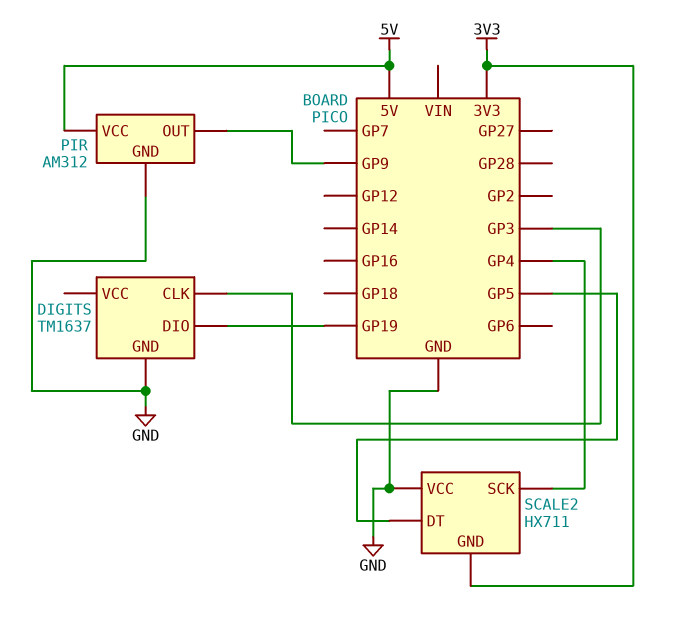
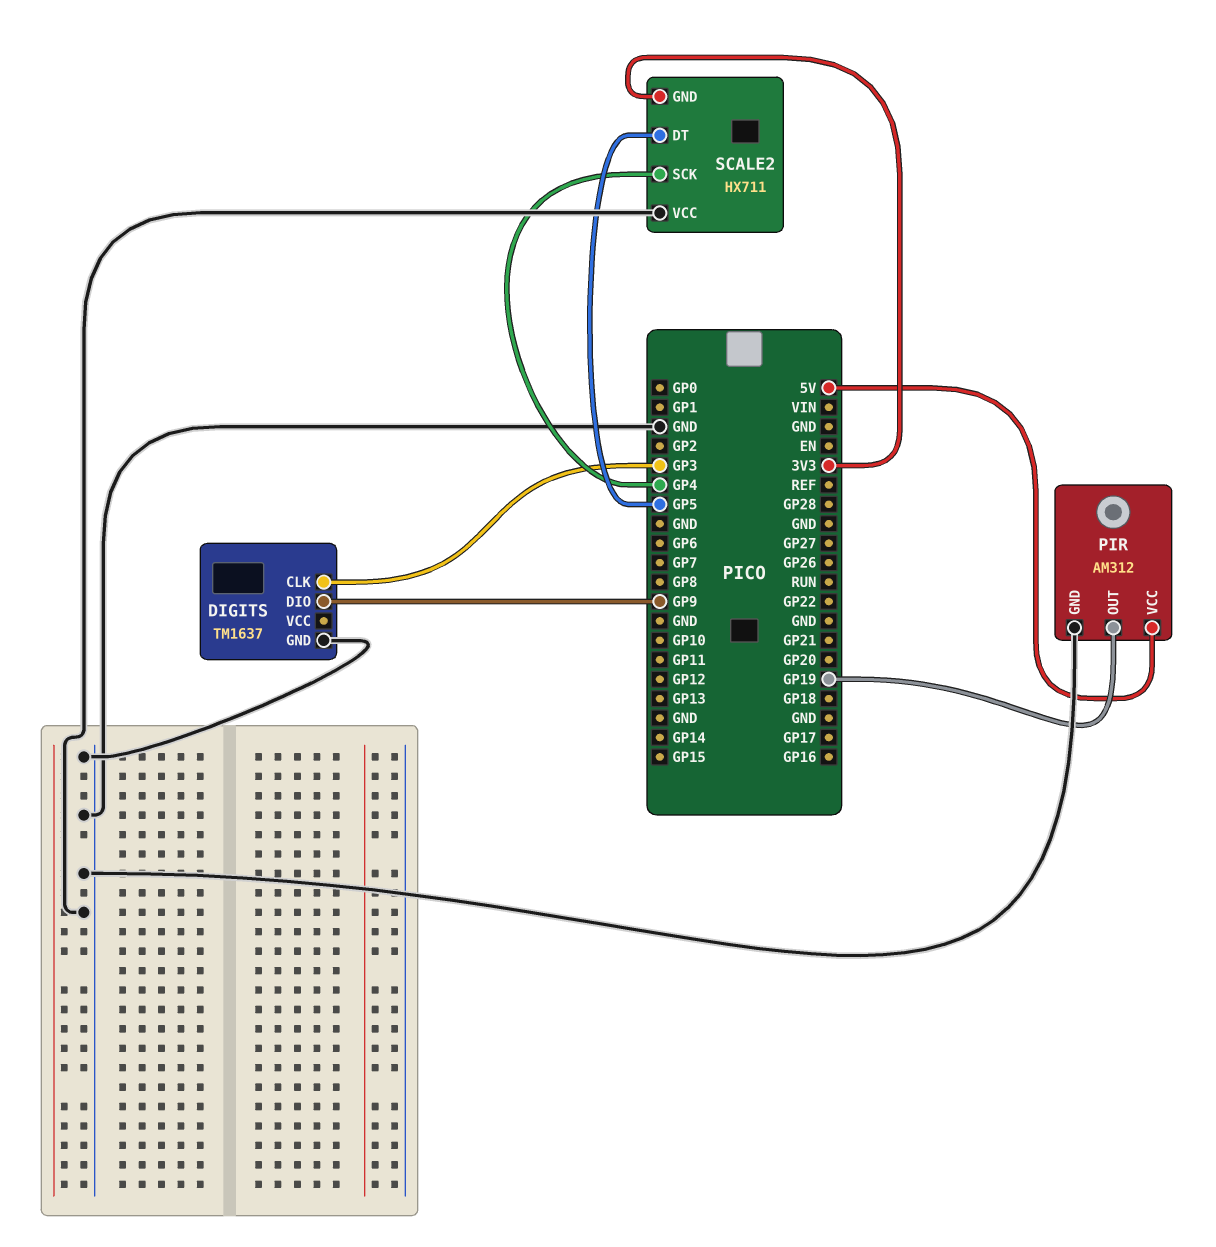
DIGITS pin DIO: GP19 -> GP9
PIR pin OUT: GP9 -> GP19

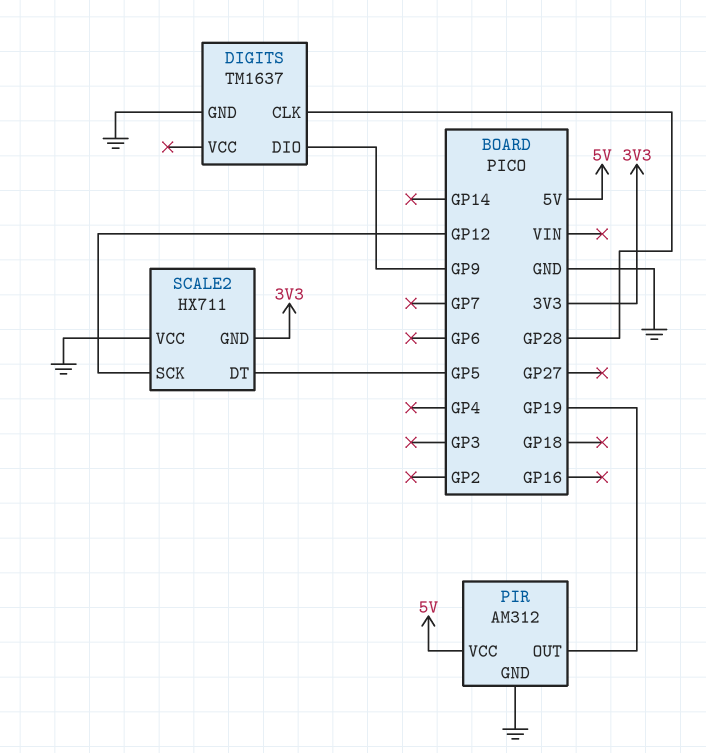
DIGITS pin CLK: GP3 -> GP28
SCALE2 pin SCK: GP4 -> GP12

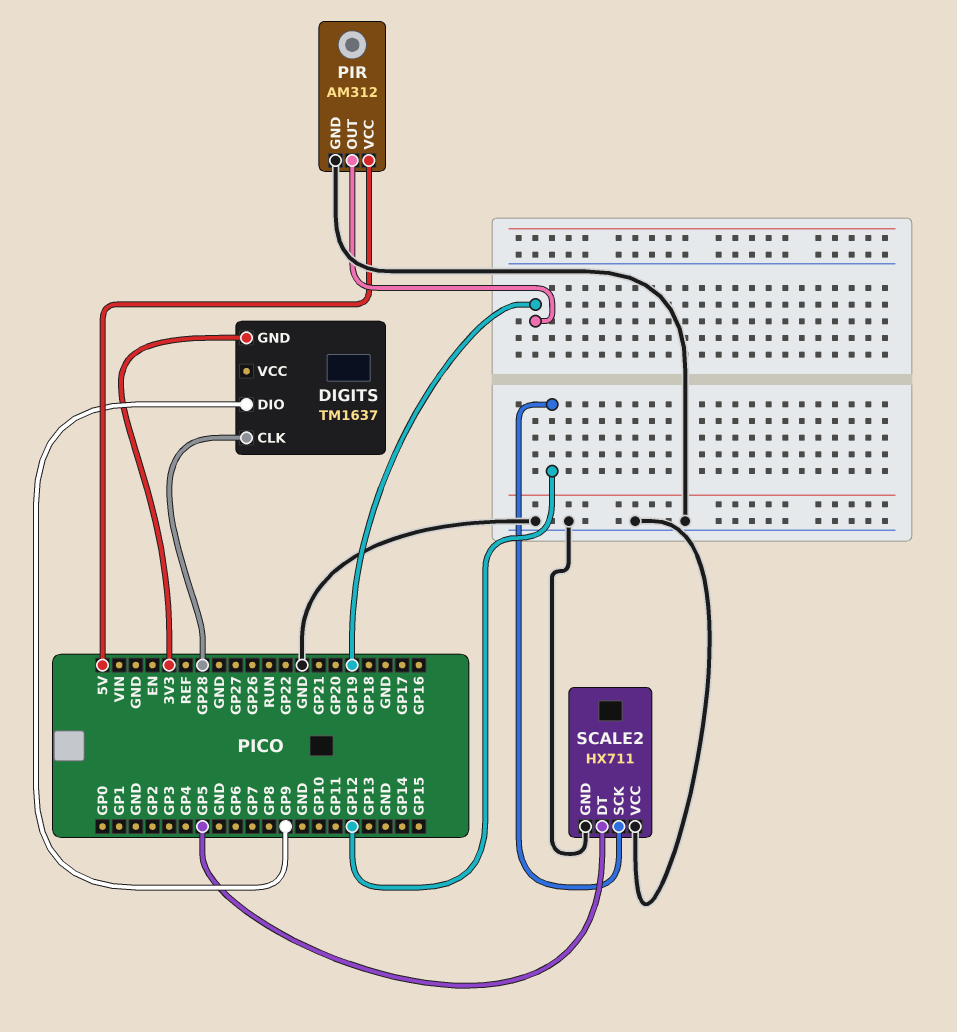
DIGITS pin GND: GND -> 3V3
SCALE2 pin GND: 3V3 -> GND

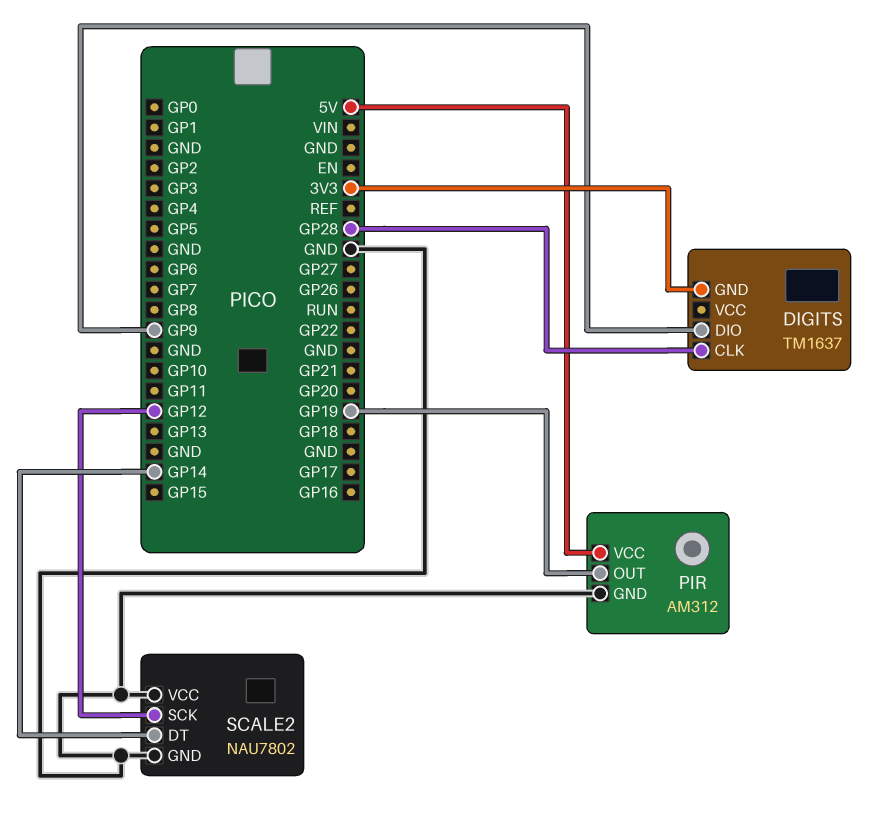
SCALE2: HX711 -> NAU7802
SCALE2 pin DT: GP5 -> GP14

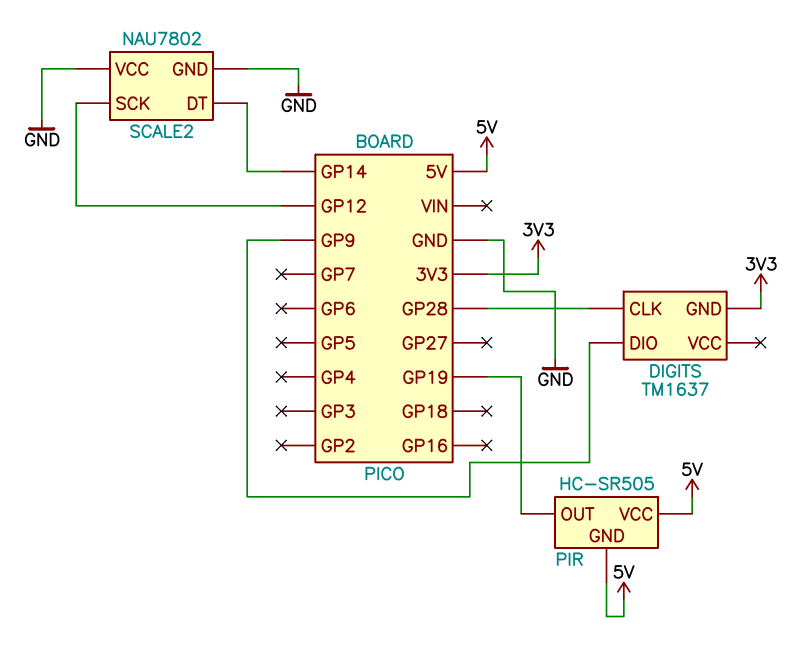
PIR: AM312 -> HC-SR505
PIR pin GND: GND -> 5V

